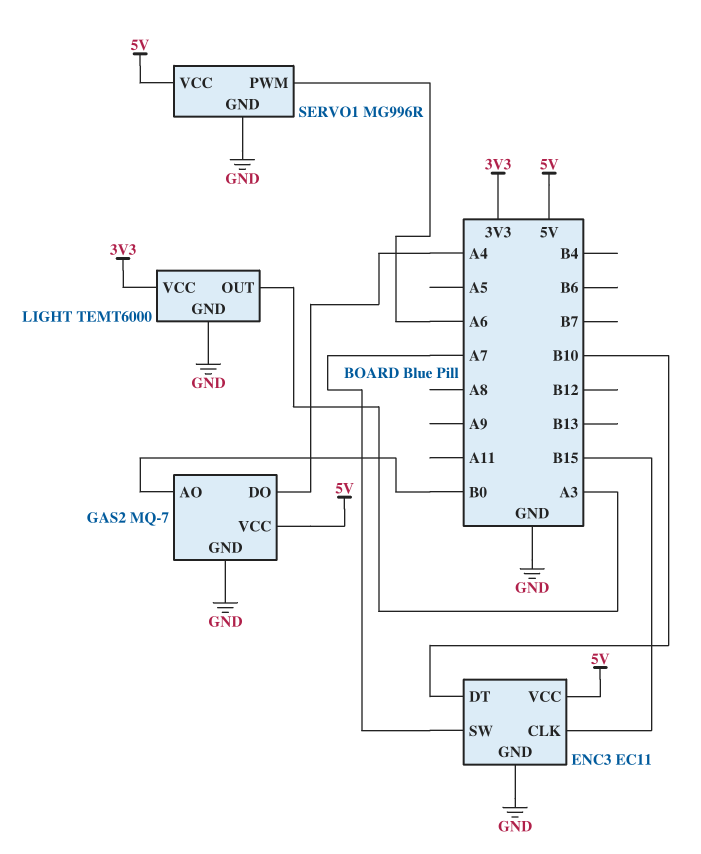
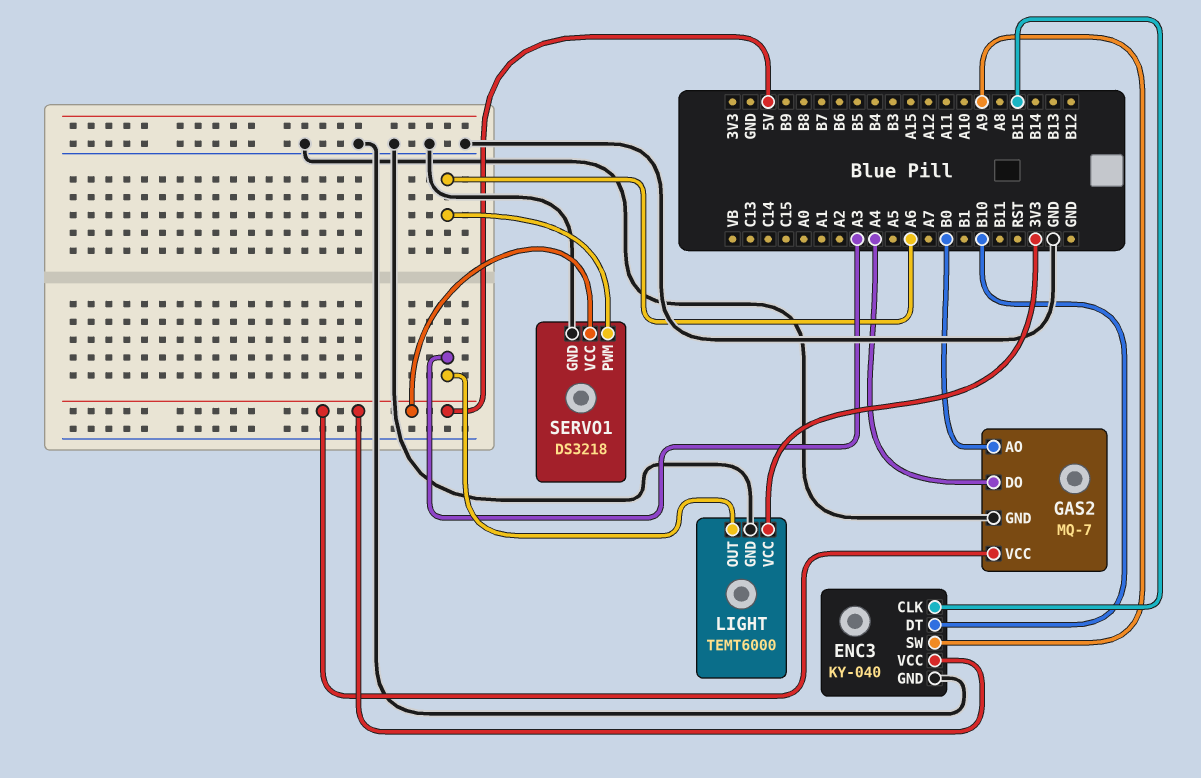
ENC3: EC11 -> KY-040
ENC3 pin SW: A7 -> A9
SERVO1: MG996R -> DS3218

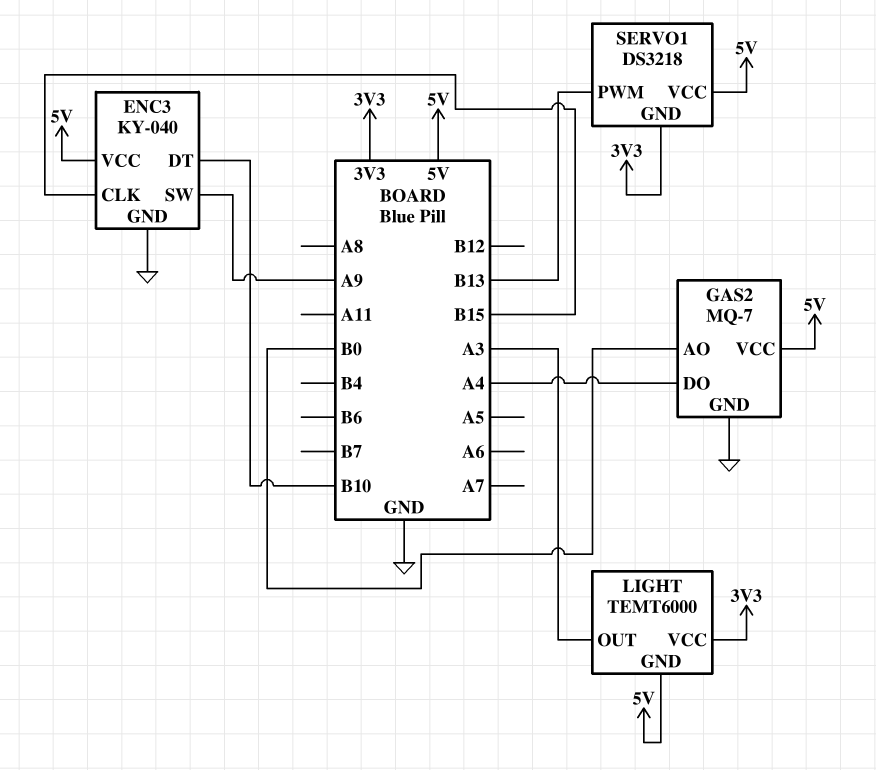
LIGHT pin GND: GND -> 5V
SERVO1 pin GND: GND -> 3V3
SERVO1 pin PWM: A6 -> B13

